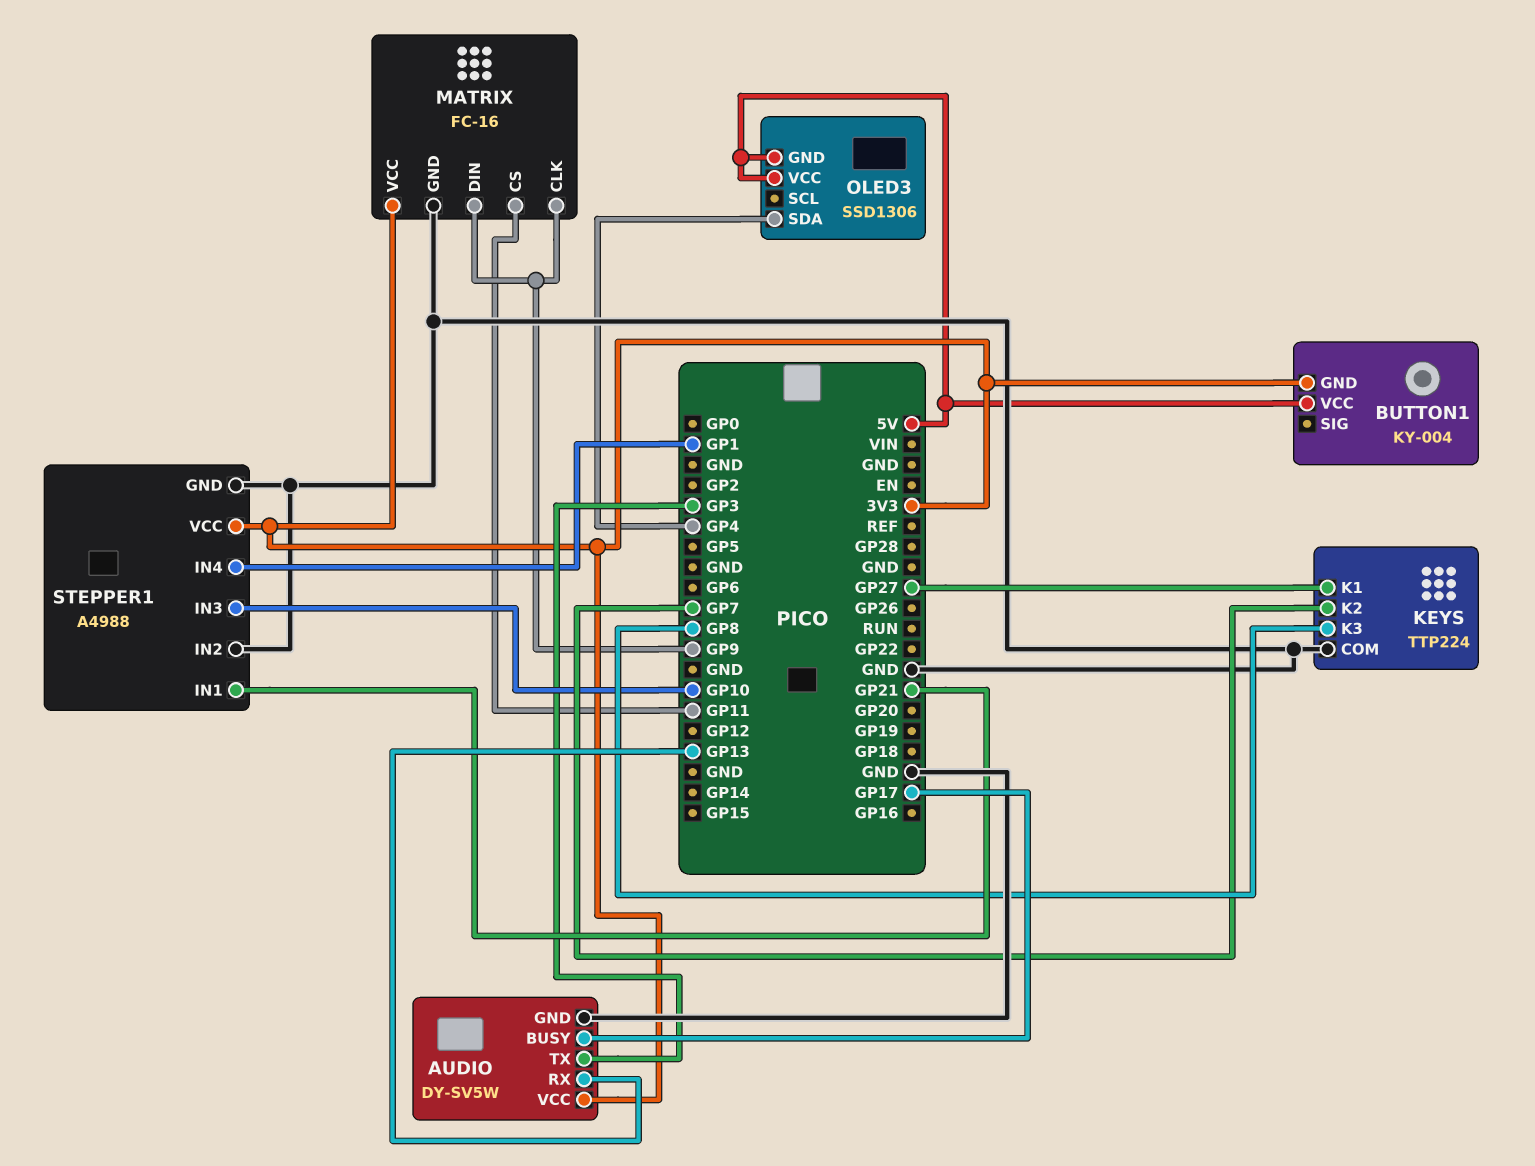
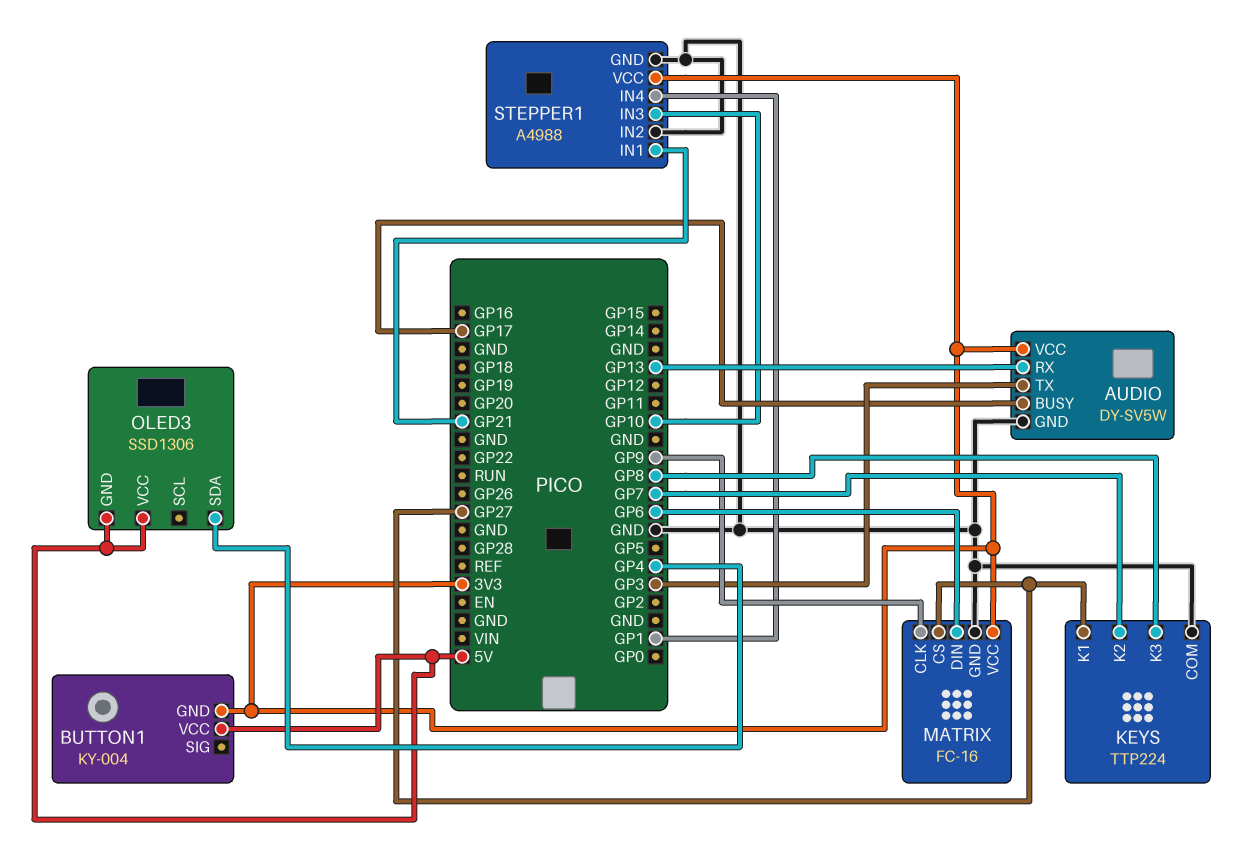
MATRIX pin CS: GP11 -> GP27
MATRIX pin DIN: GP9 -> GP6

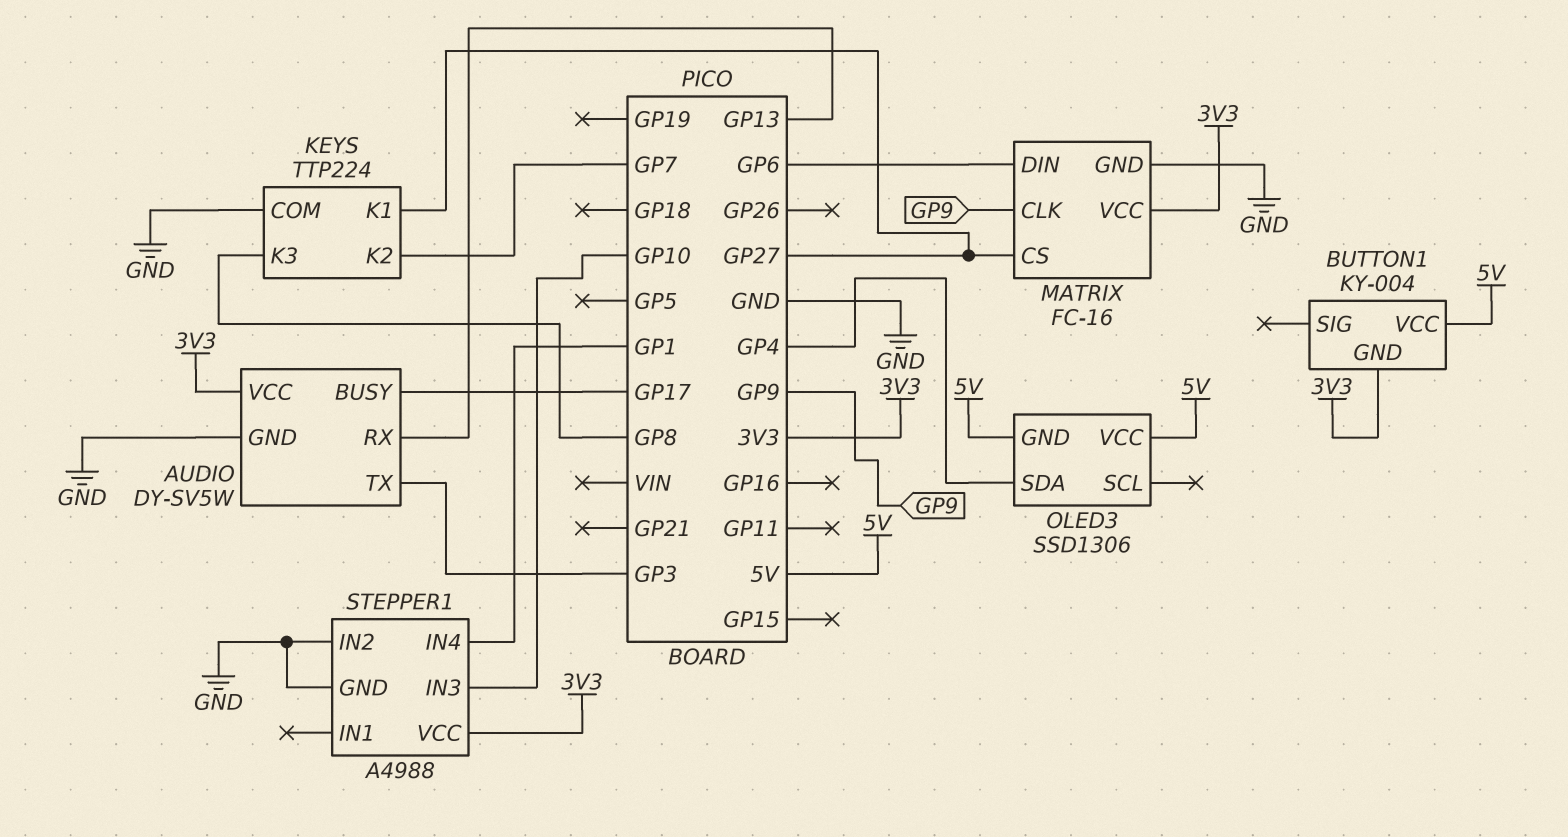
STEPPER1 pin IN1: GP21 -> none

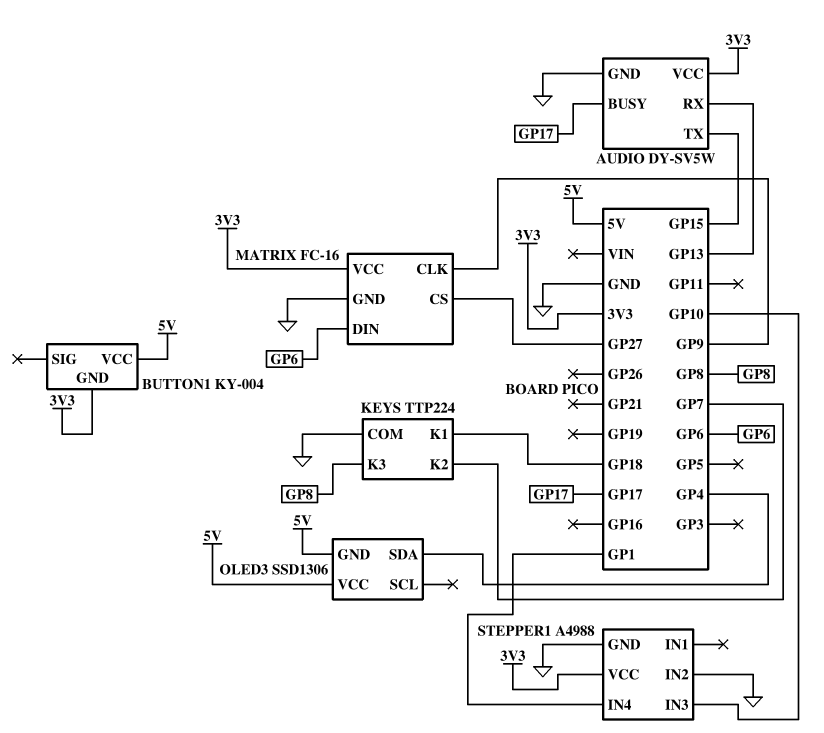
AUDIO pin TX: GP3 -> GP15
KEYS pin K1: GP27 -> GP18

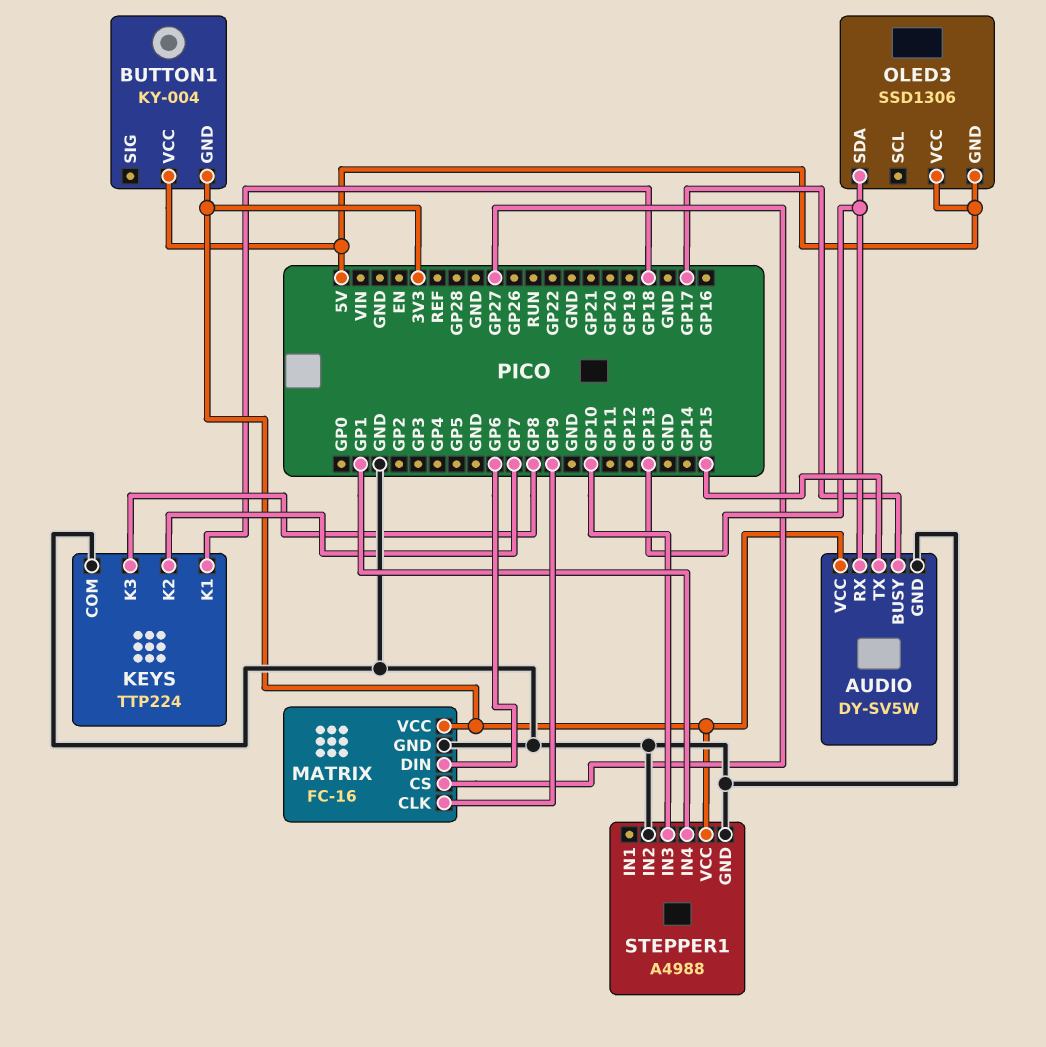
OLED3 pin SDA: GP4 -> GP13

